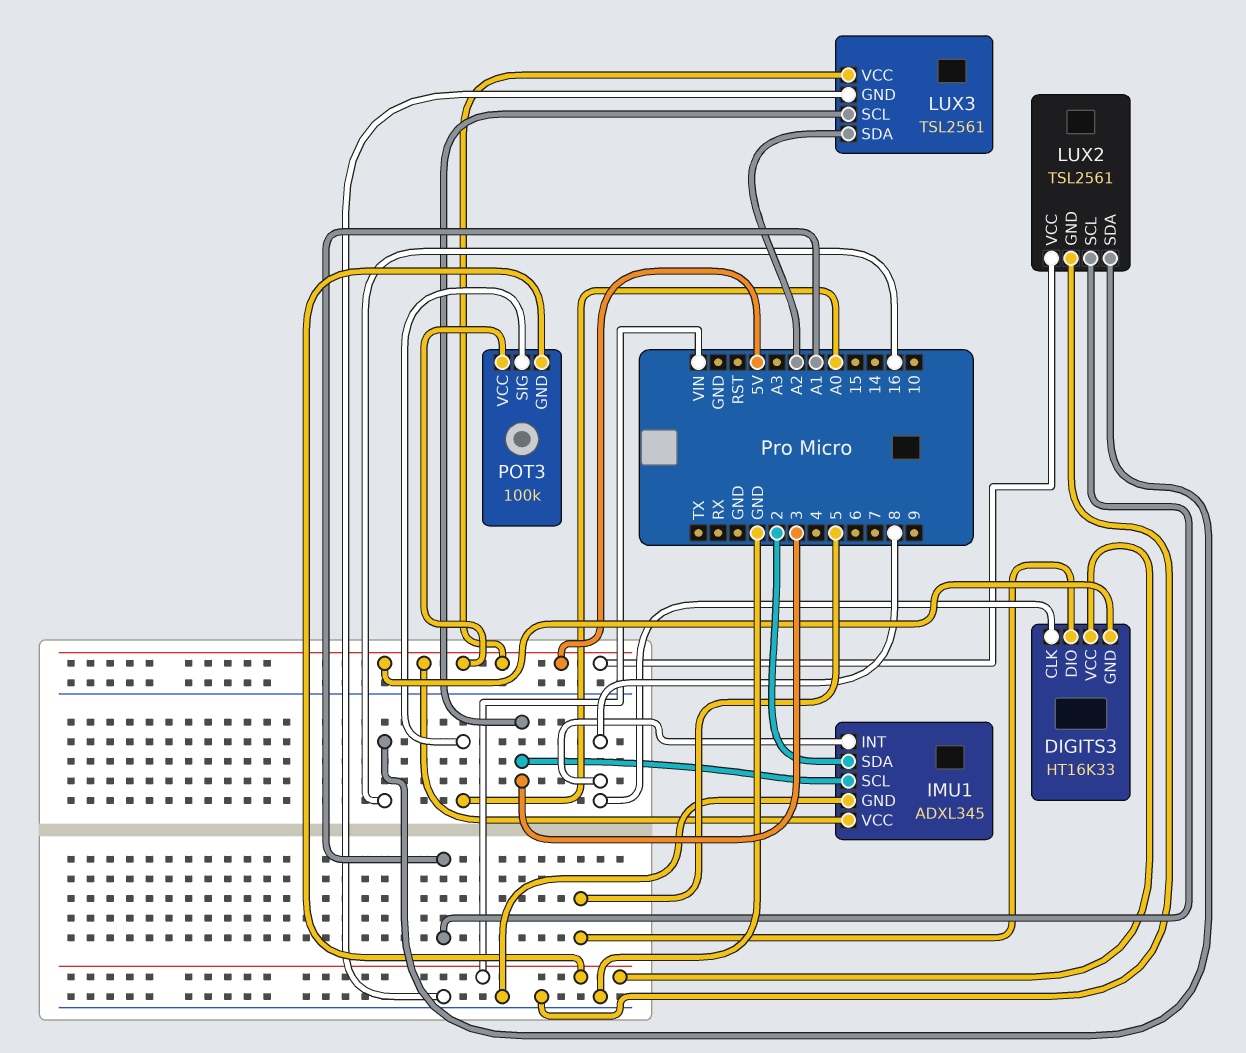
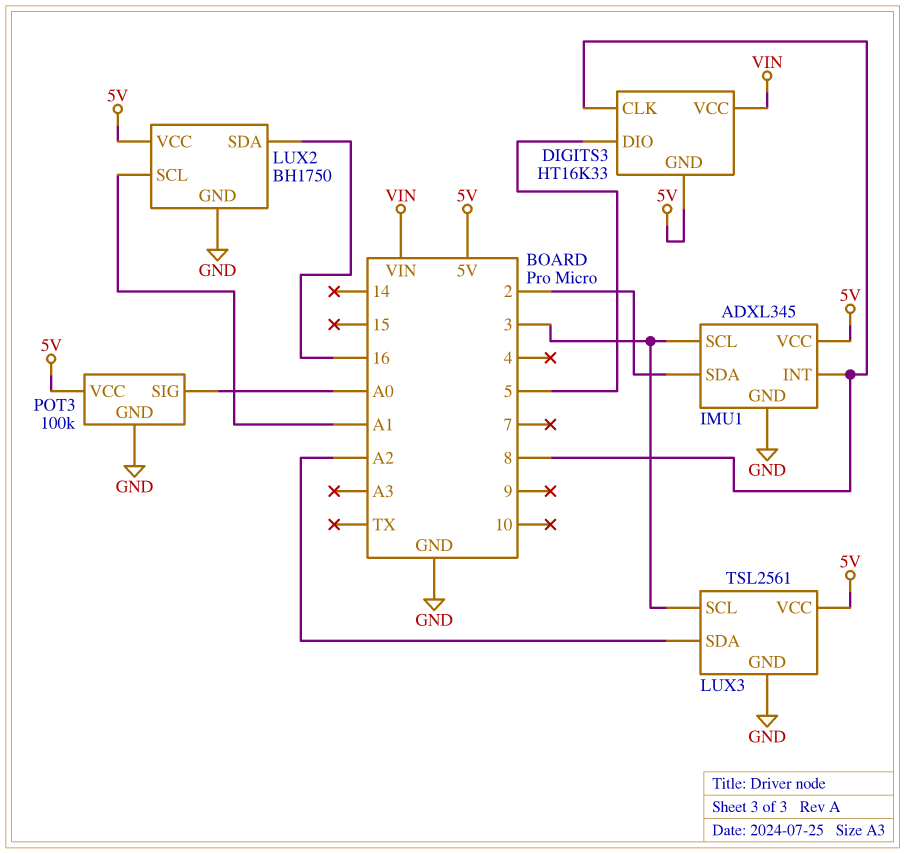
LUX2: TSL2561 -> BH1750
POT3 pin GND: VIN -> GND

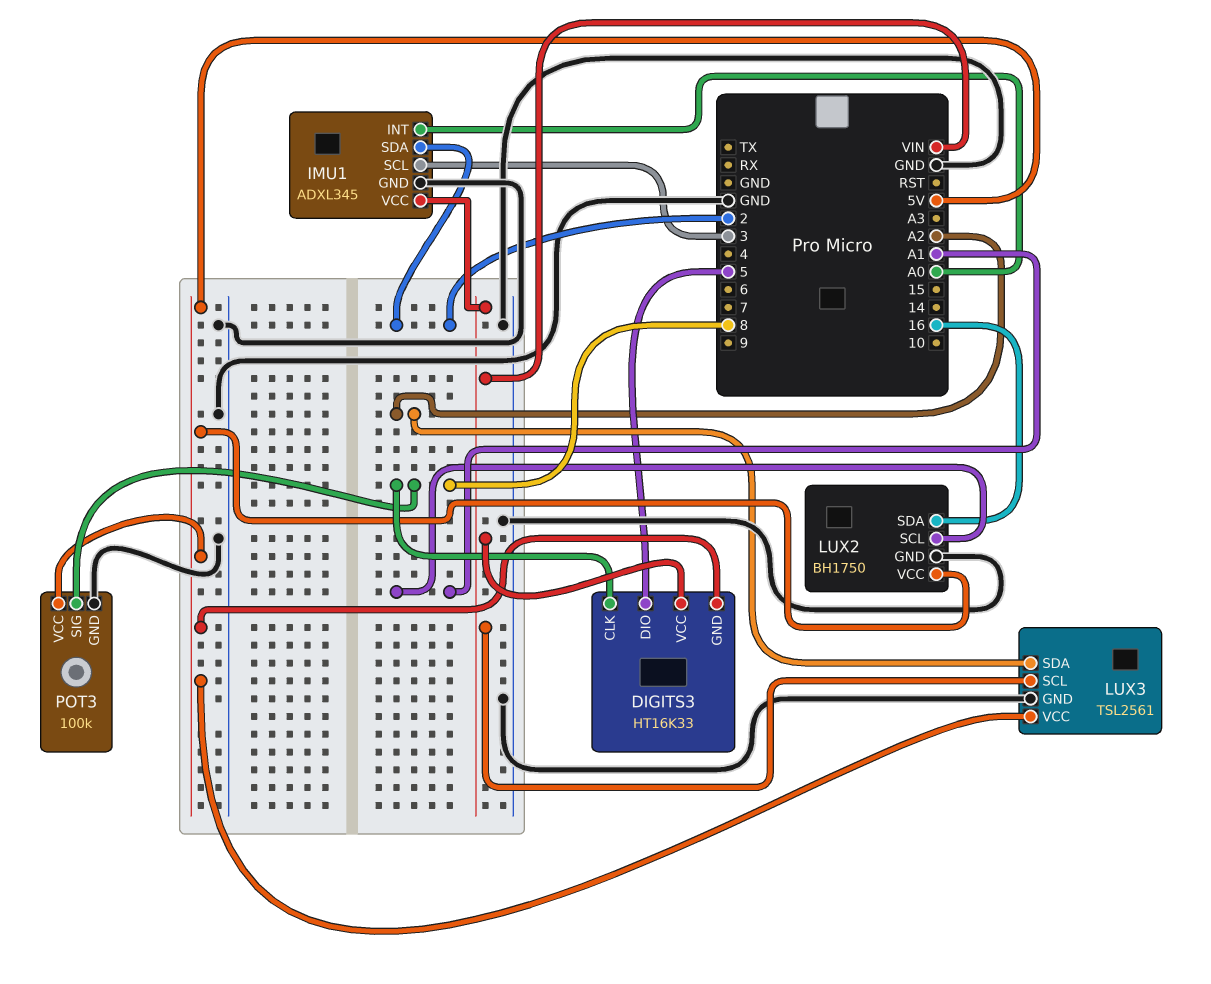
IMU1 pin INT: 8 -> A0
IMU1 pin VCC: 5V -> VIN
LUX3 pin SCL: 3 -> VIN
POT3 pin SIG: A0 -> 8

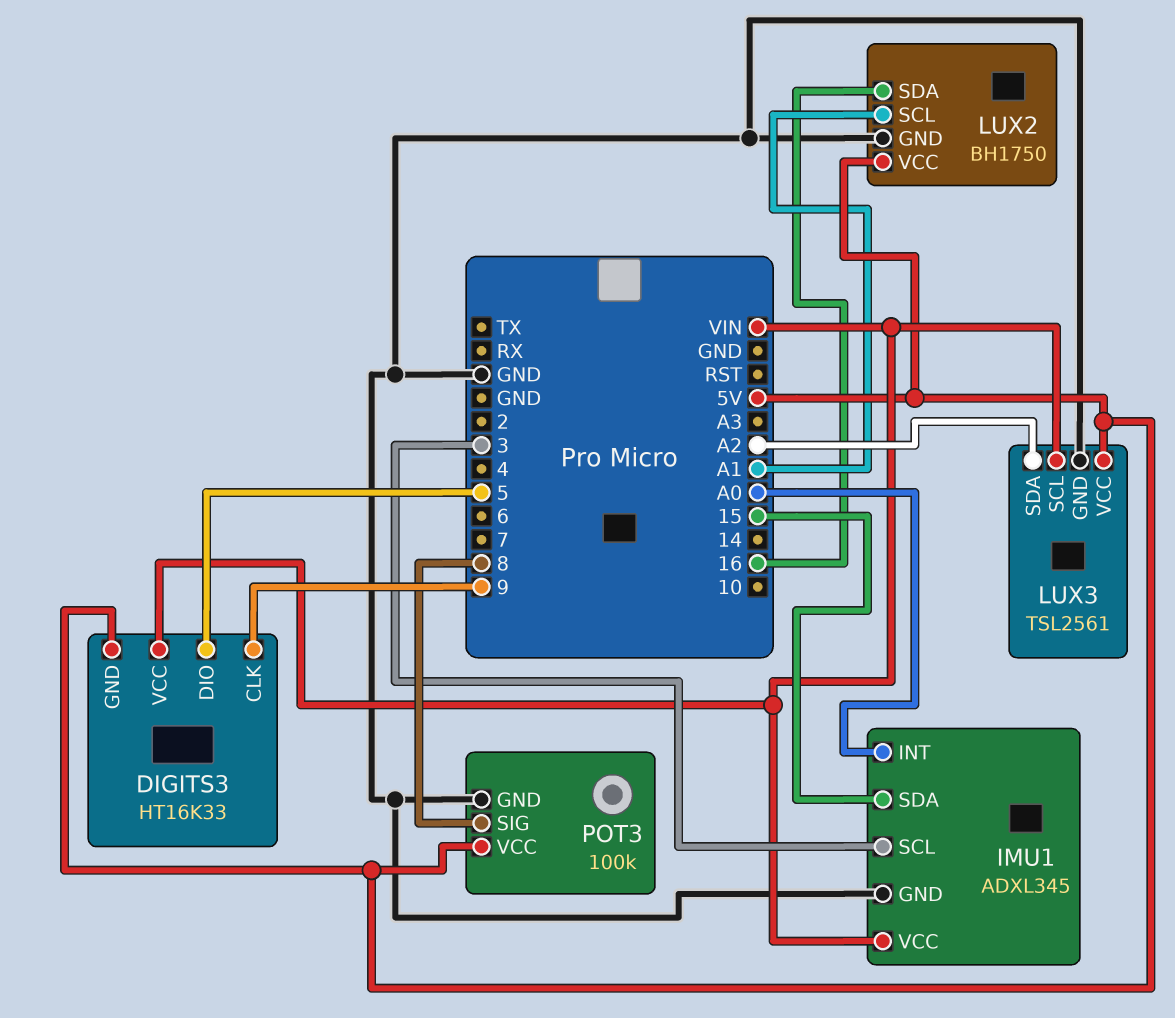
DIGITS3 pin CLK: 8 -> 9
IMU1 pin SDA: 2 -> 15

